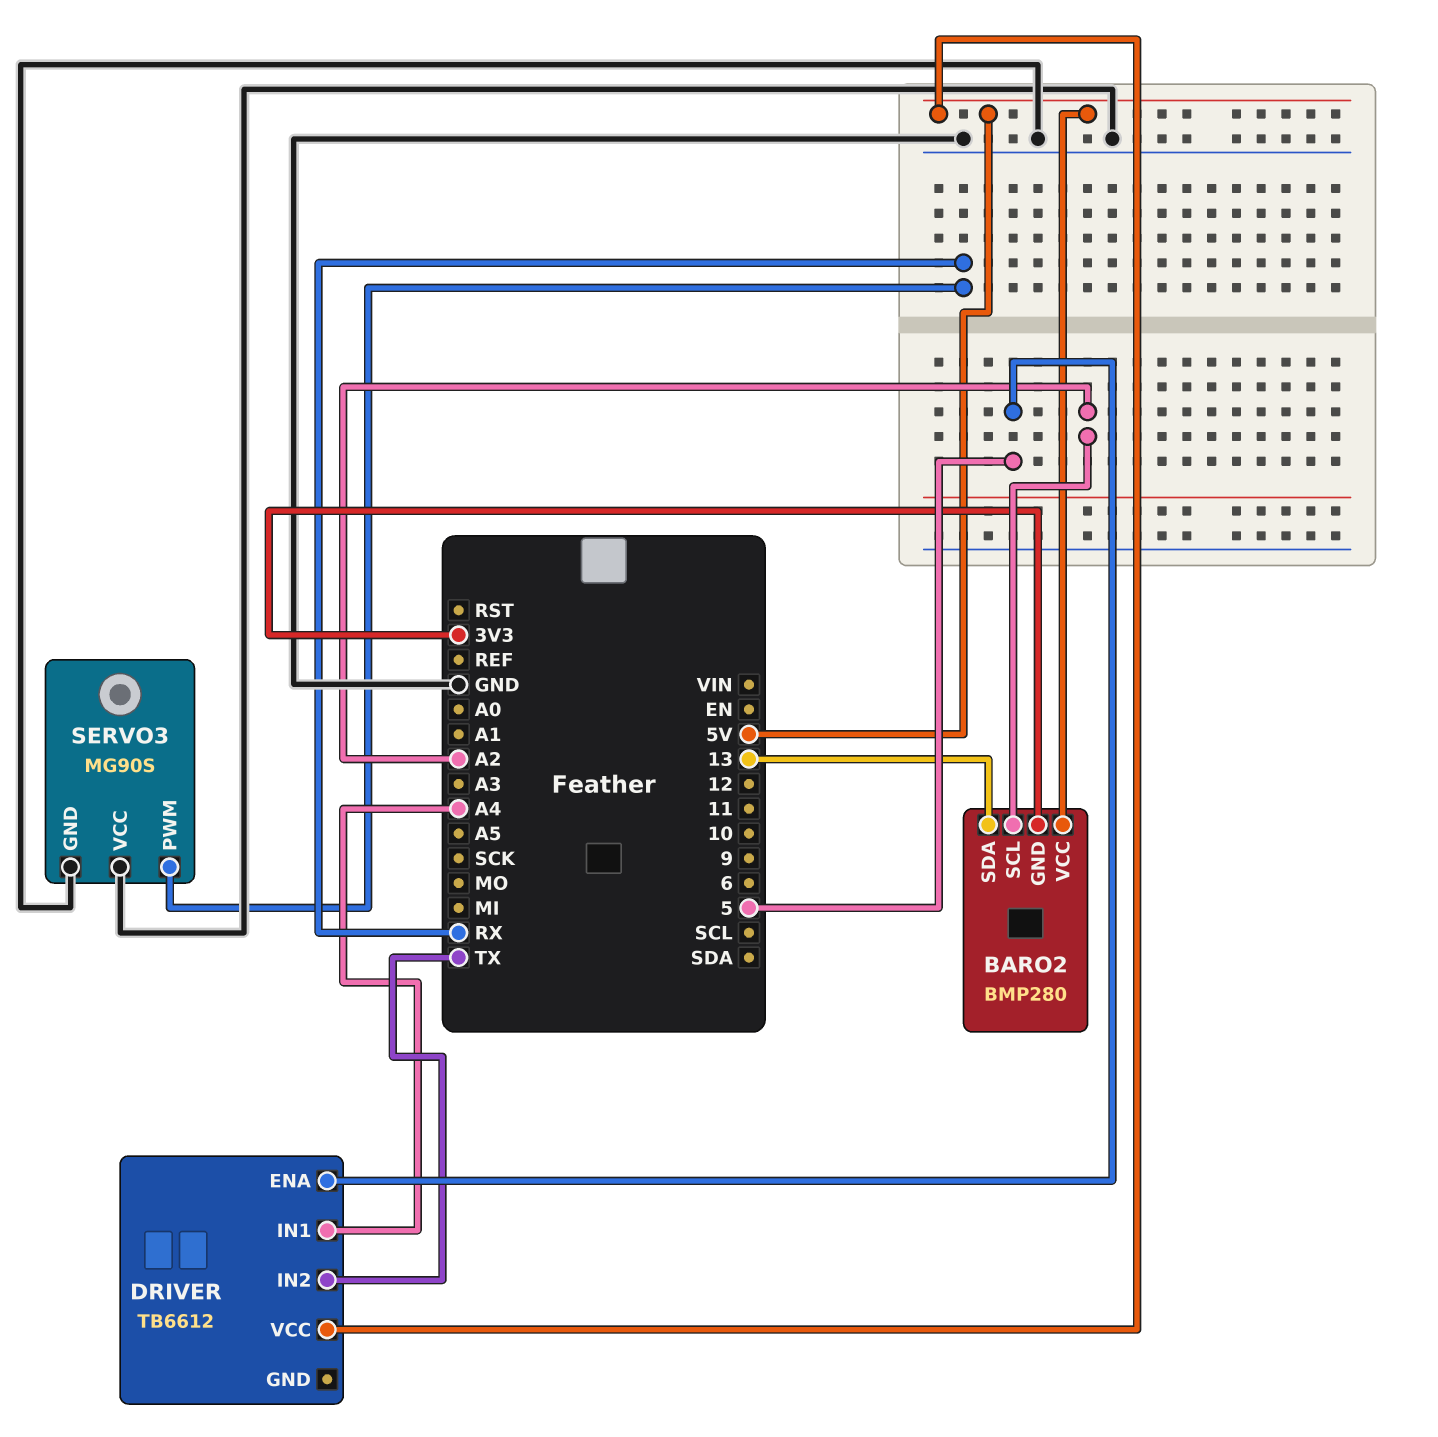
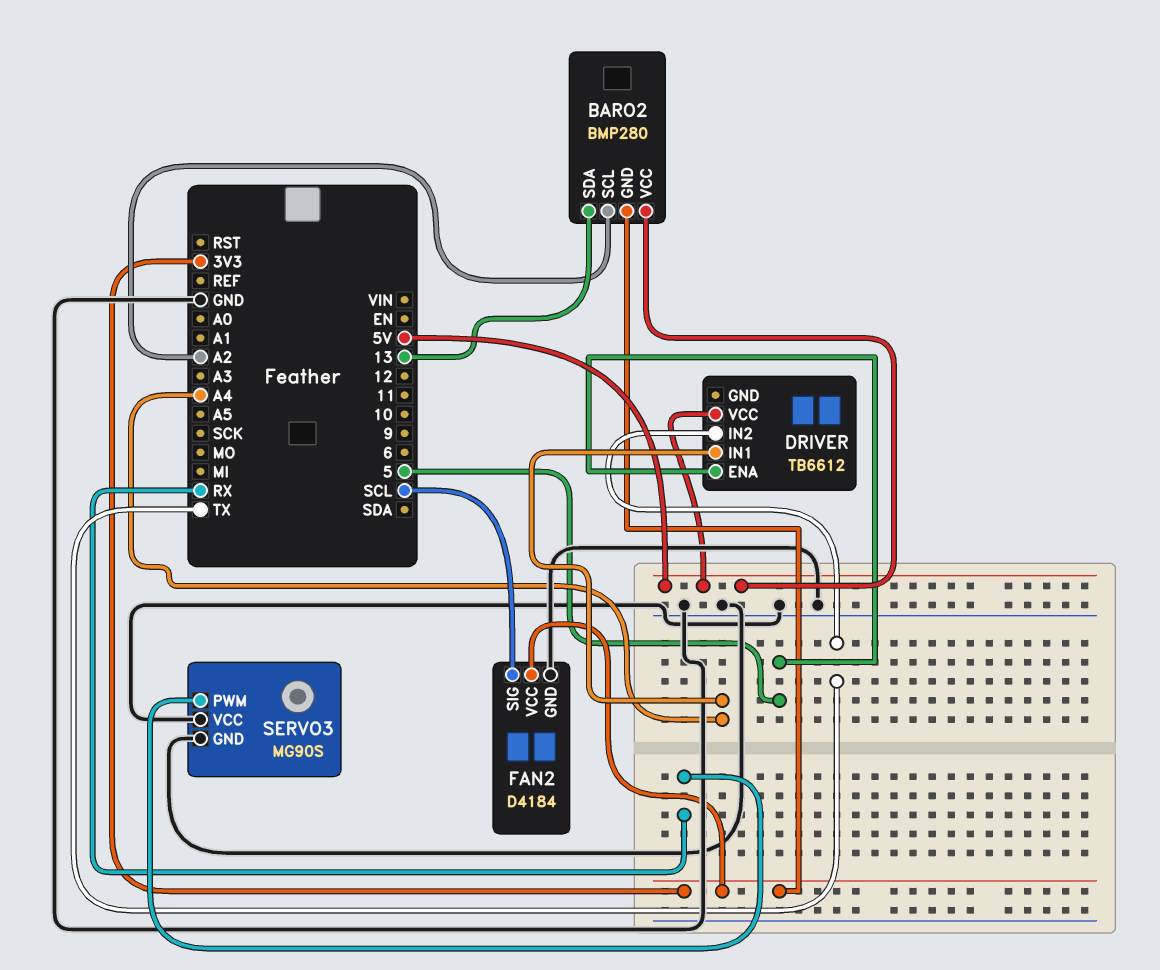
FAN2: none -> D4184
FAN2 pin GND: none -> GND
FAN2 pin SIG: none -> SCL
FAN2 pin VCC: none -> 3V3

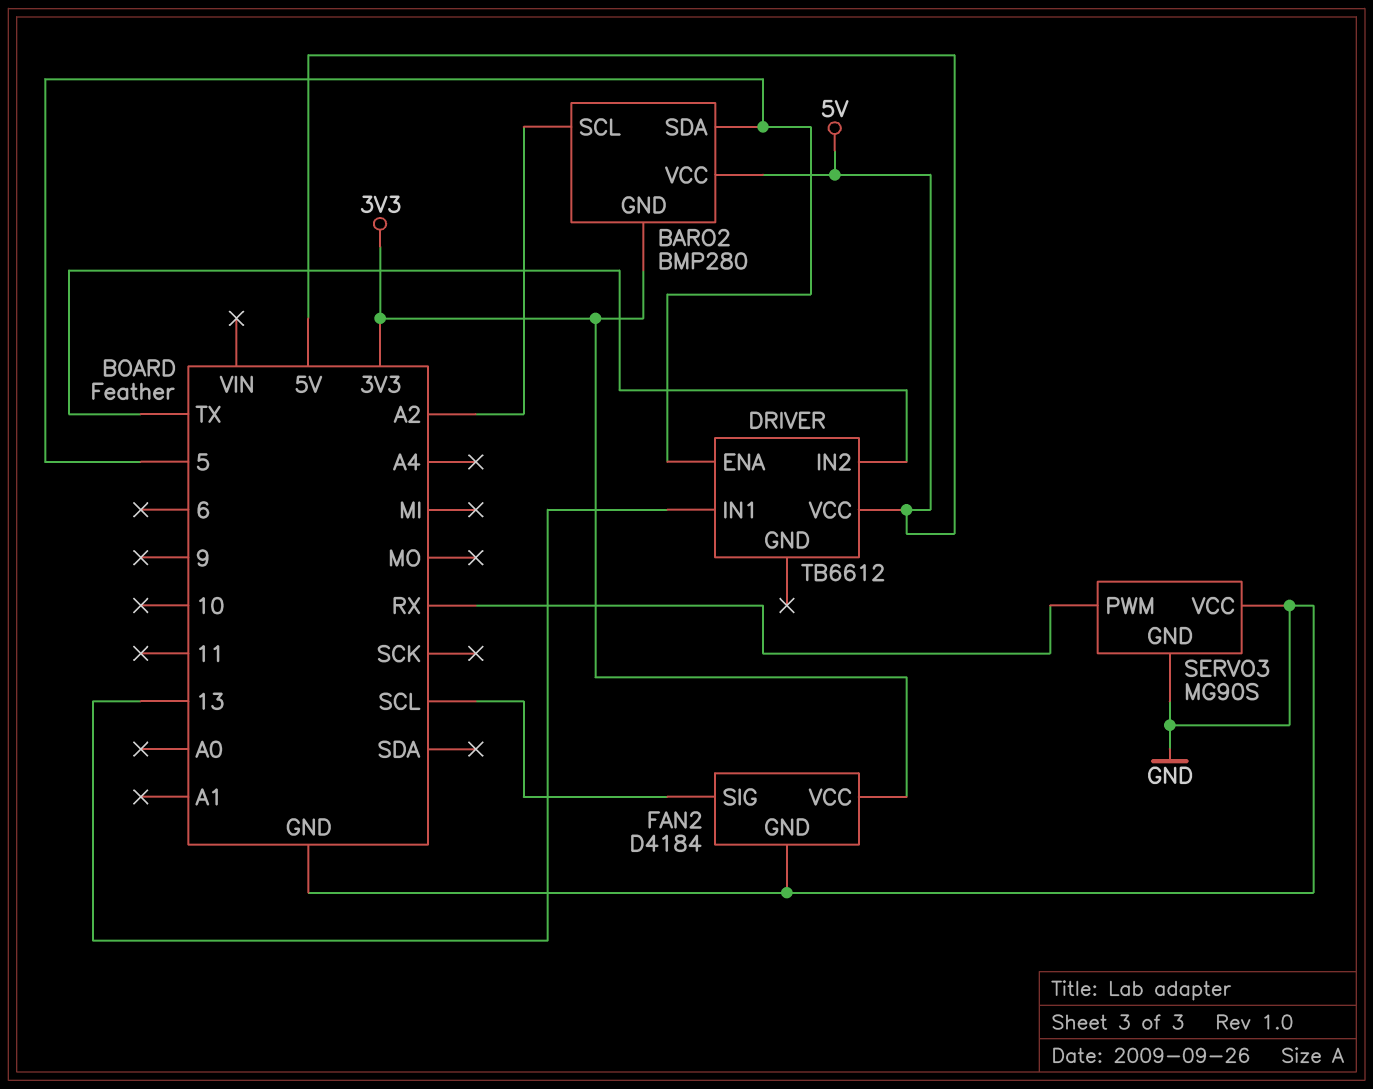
BARO2 pin SDA: 13 -> 5
DRIVER pin IN1: A4 -> 13

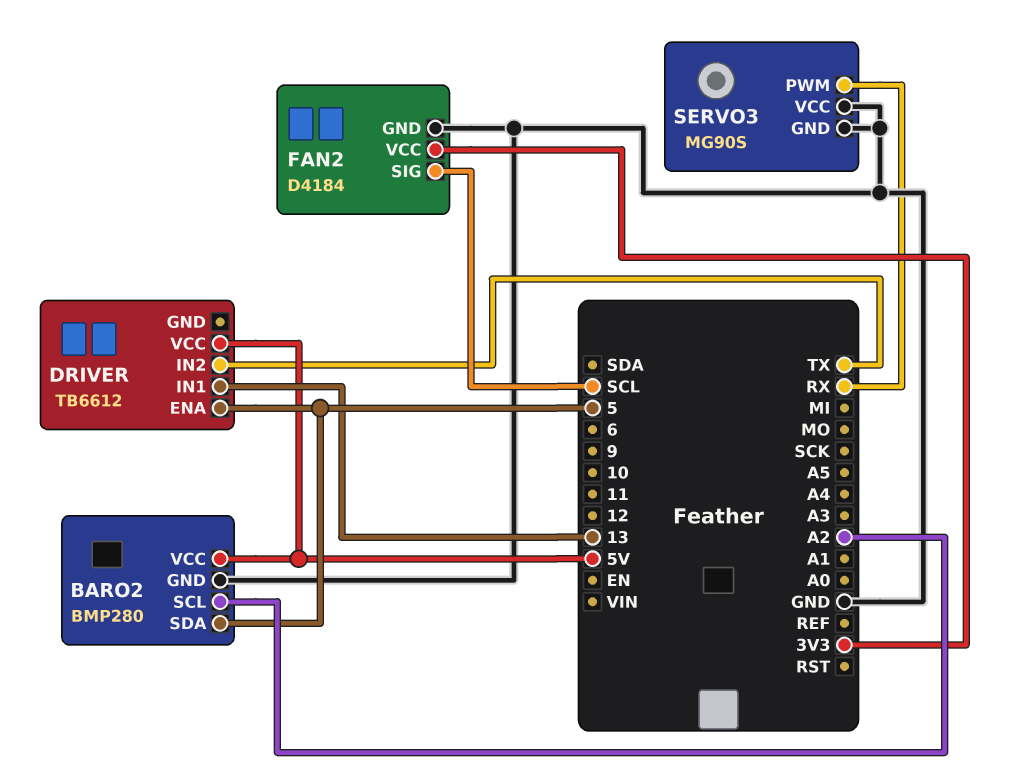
BARO2 pin GND: 3V3 -> GND

